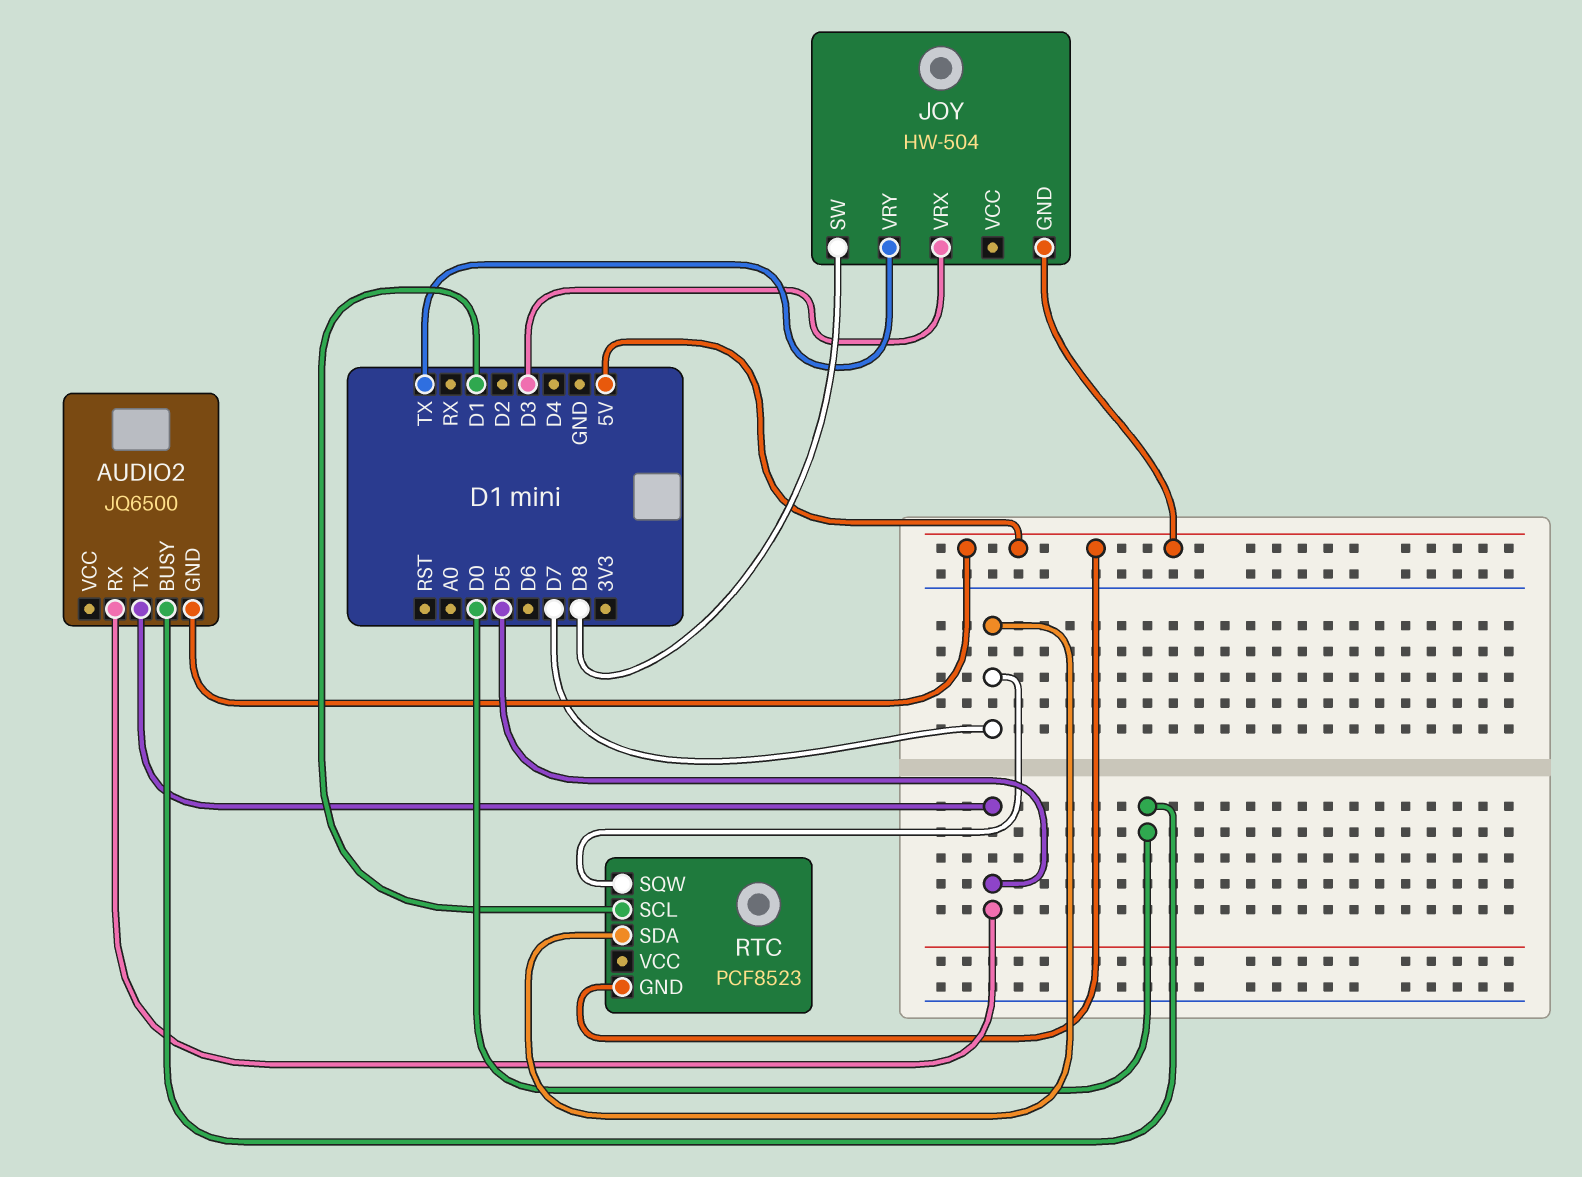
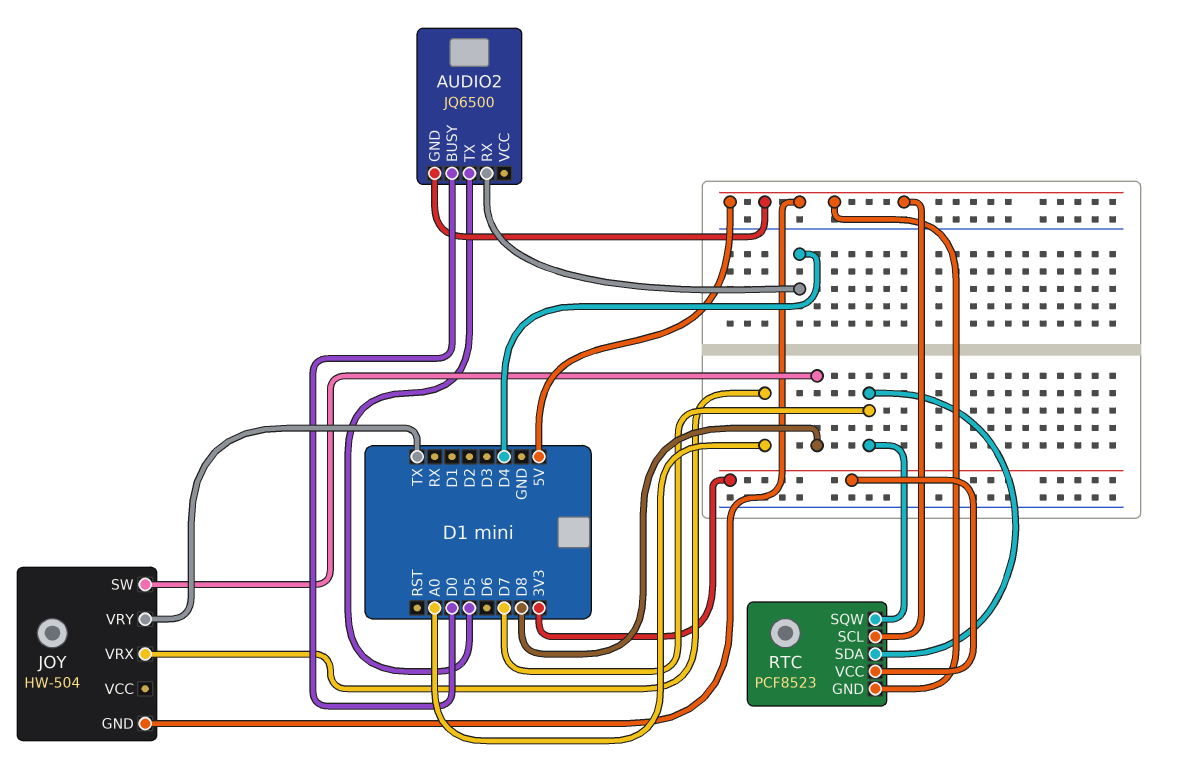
AUDIO2 pin RX: D5 -> D4
JOY pin VRX: D3 -> A0
RTC pin SCL: D1 -> 5V
RTC pin VCC: none -> 3V3

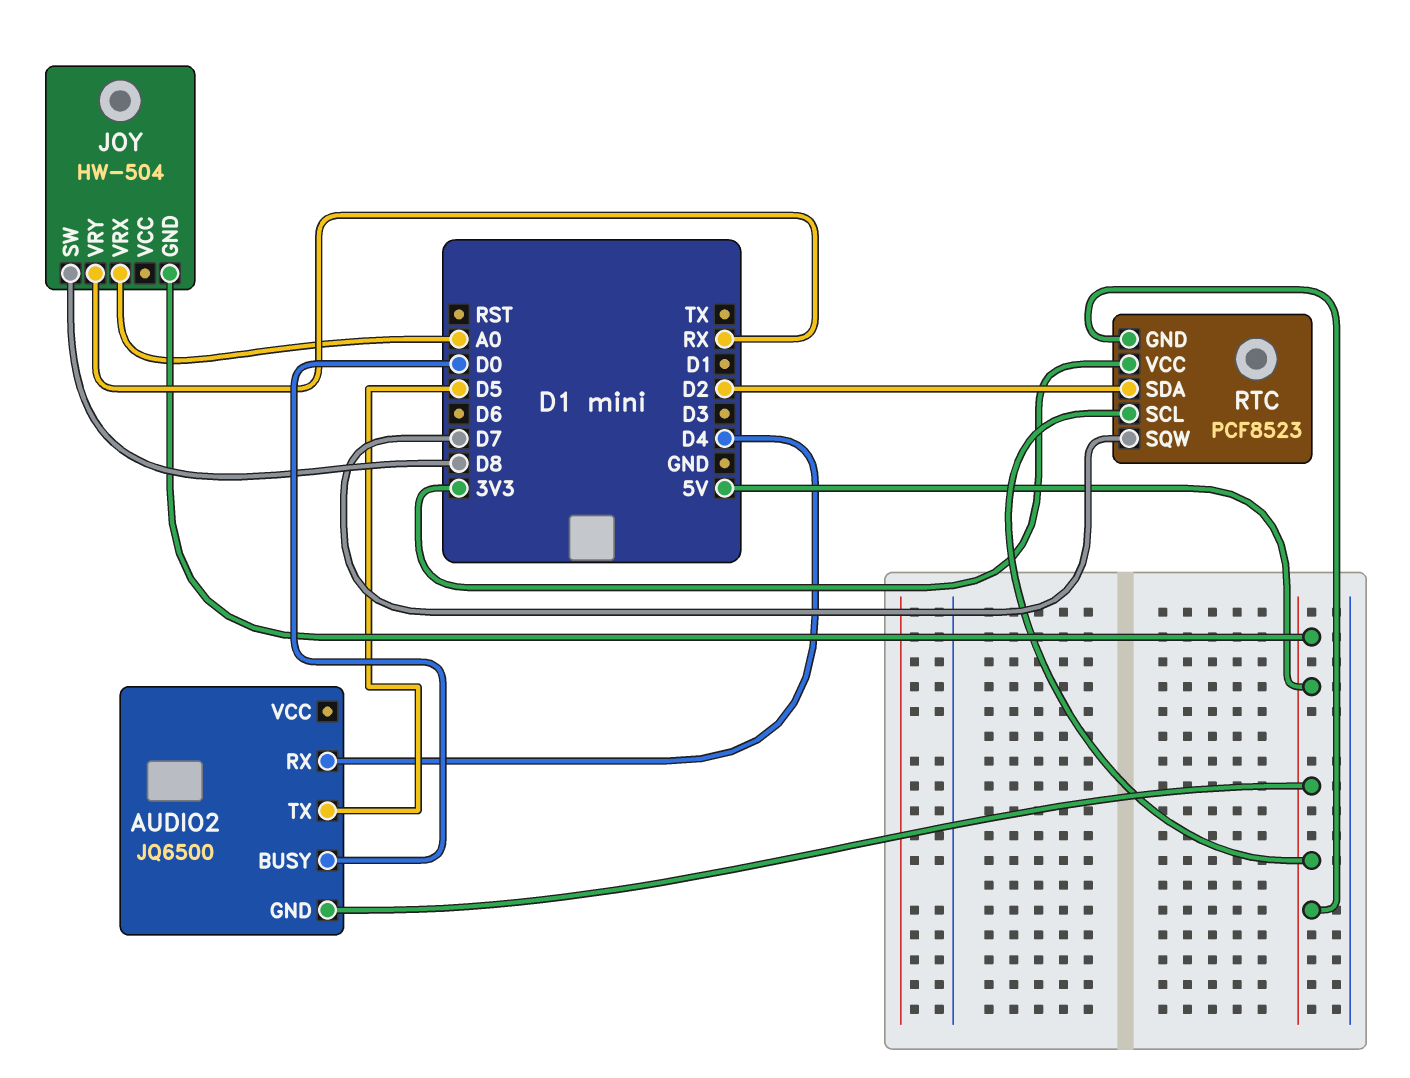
JOY pin VRY: TX -> RX
RTC pin SDA: D7 -> D2

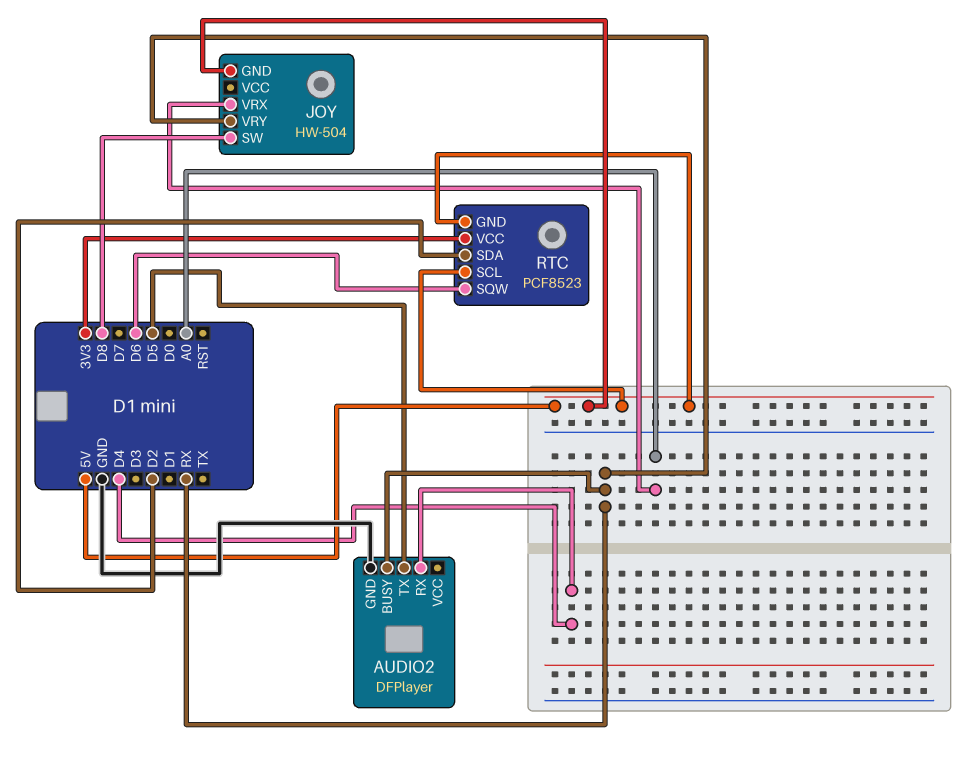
AUDIO2: JQ6500 -> DFPlayer
AUDIO2 pin BUSY: D0 -> RX
AUDIO2 pin GND: 5V -> GND
RTC pin SQW: D7 -> D6

